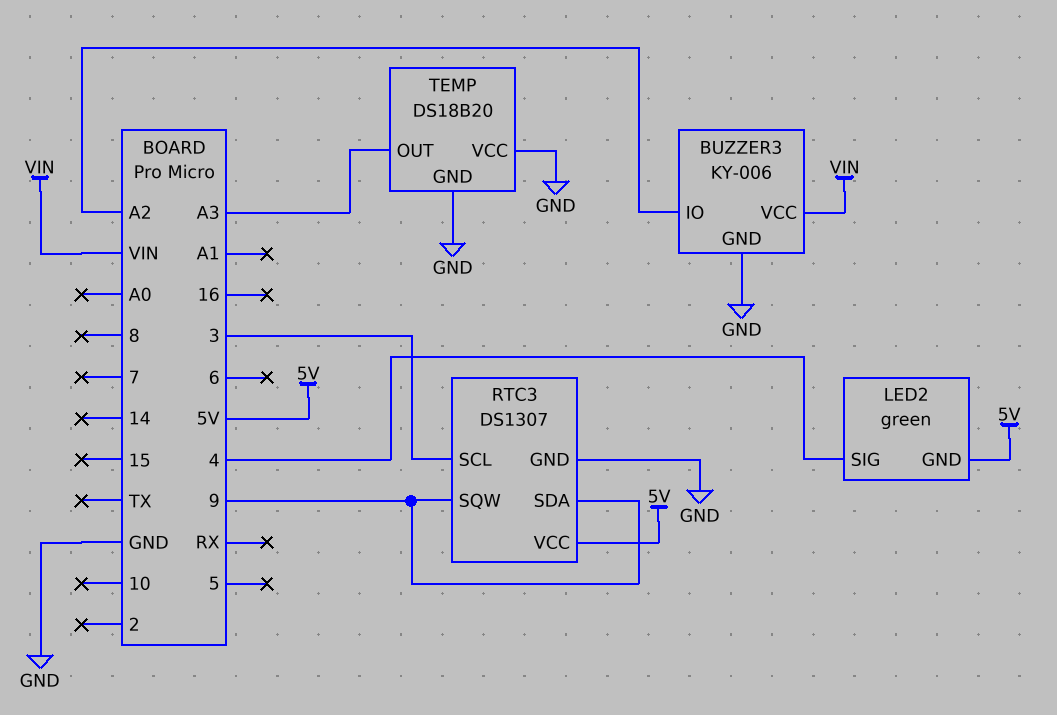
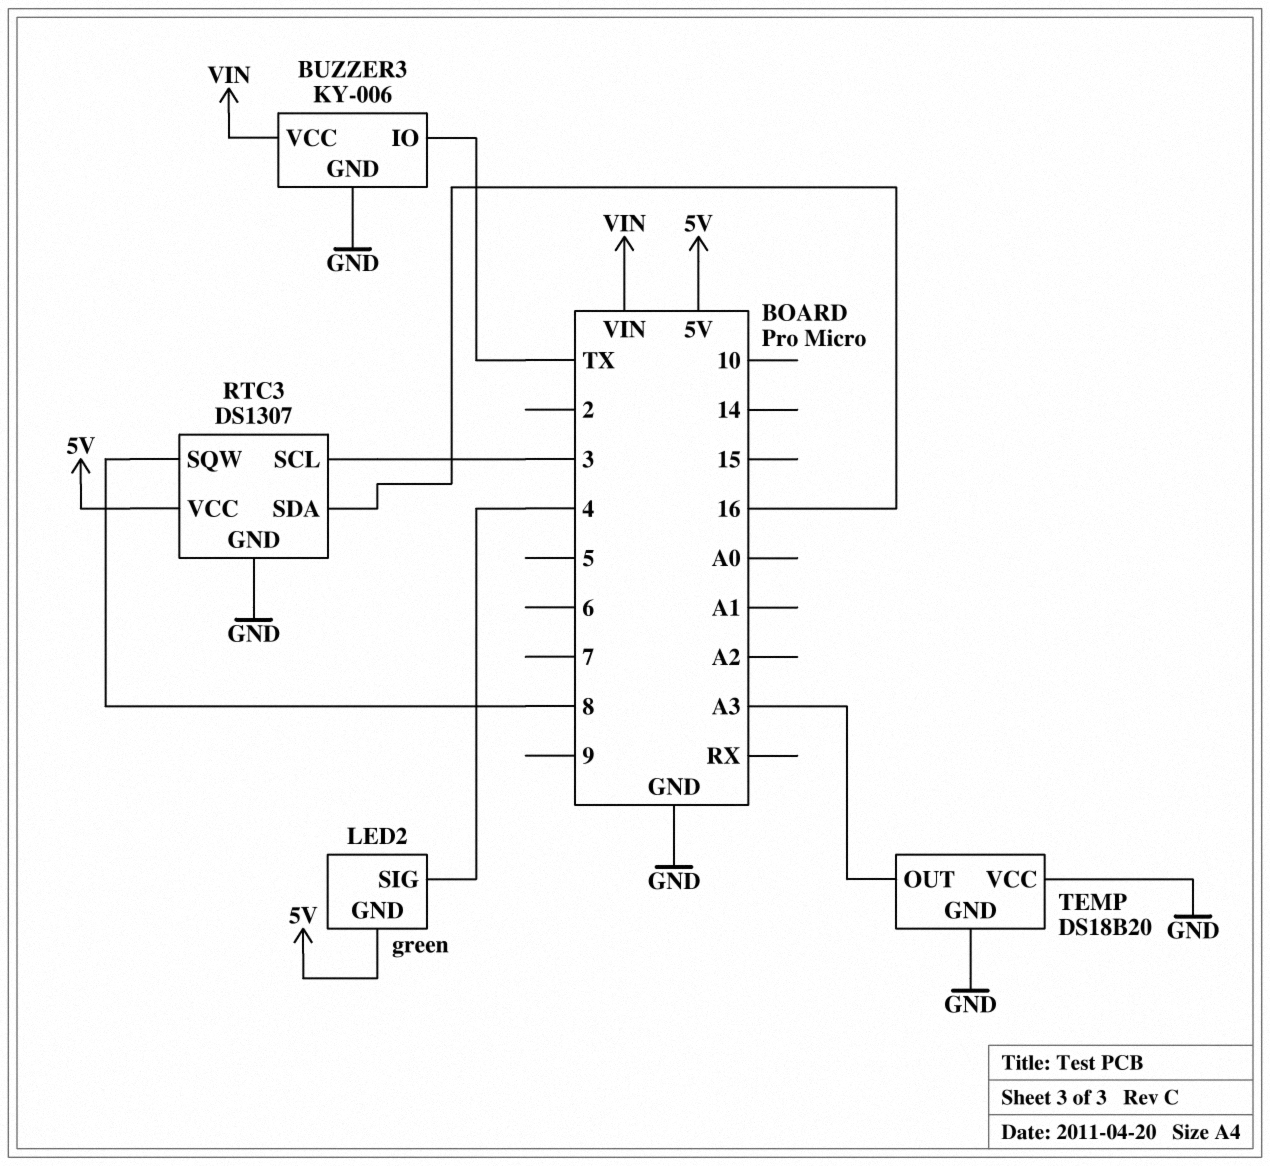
BUZZER3 pin IO: A2 -> TX
RTC3 pin SDA: 9 -> 16
RTC3 pin SQW: 9 -> 8

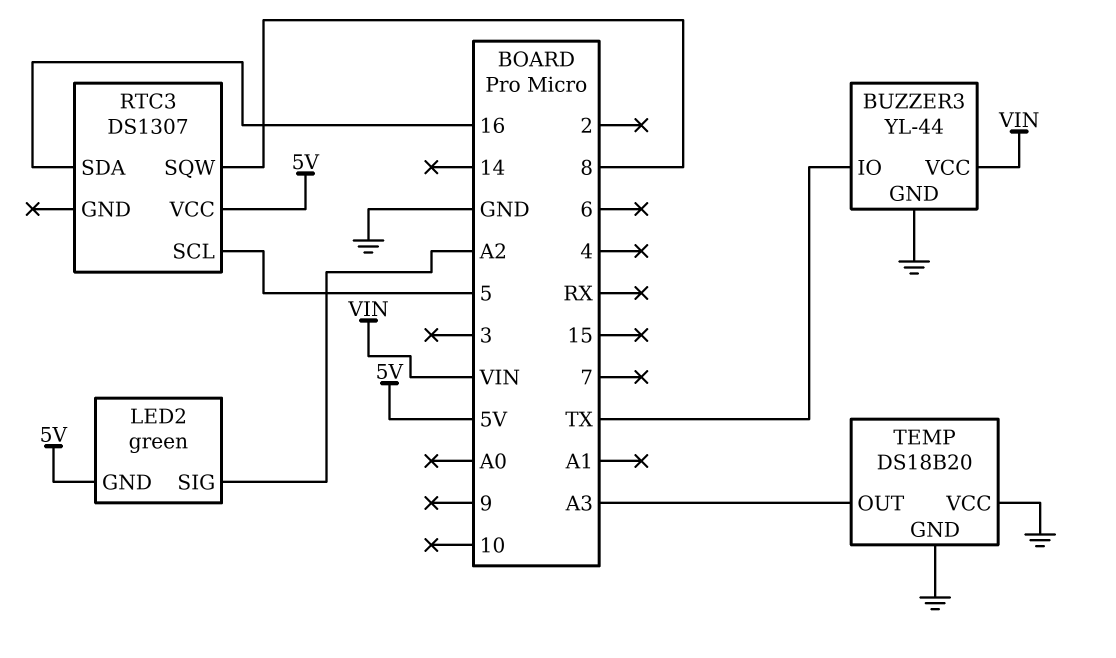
BUZZER3: KY-006 -> YL-44
LED2 pin SIG: 4 -> A2
RTC3 pin GND: GND -> none
RTC3 pin SCL: 3 -> 5

